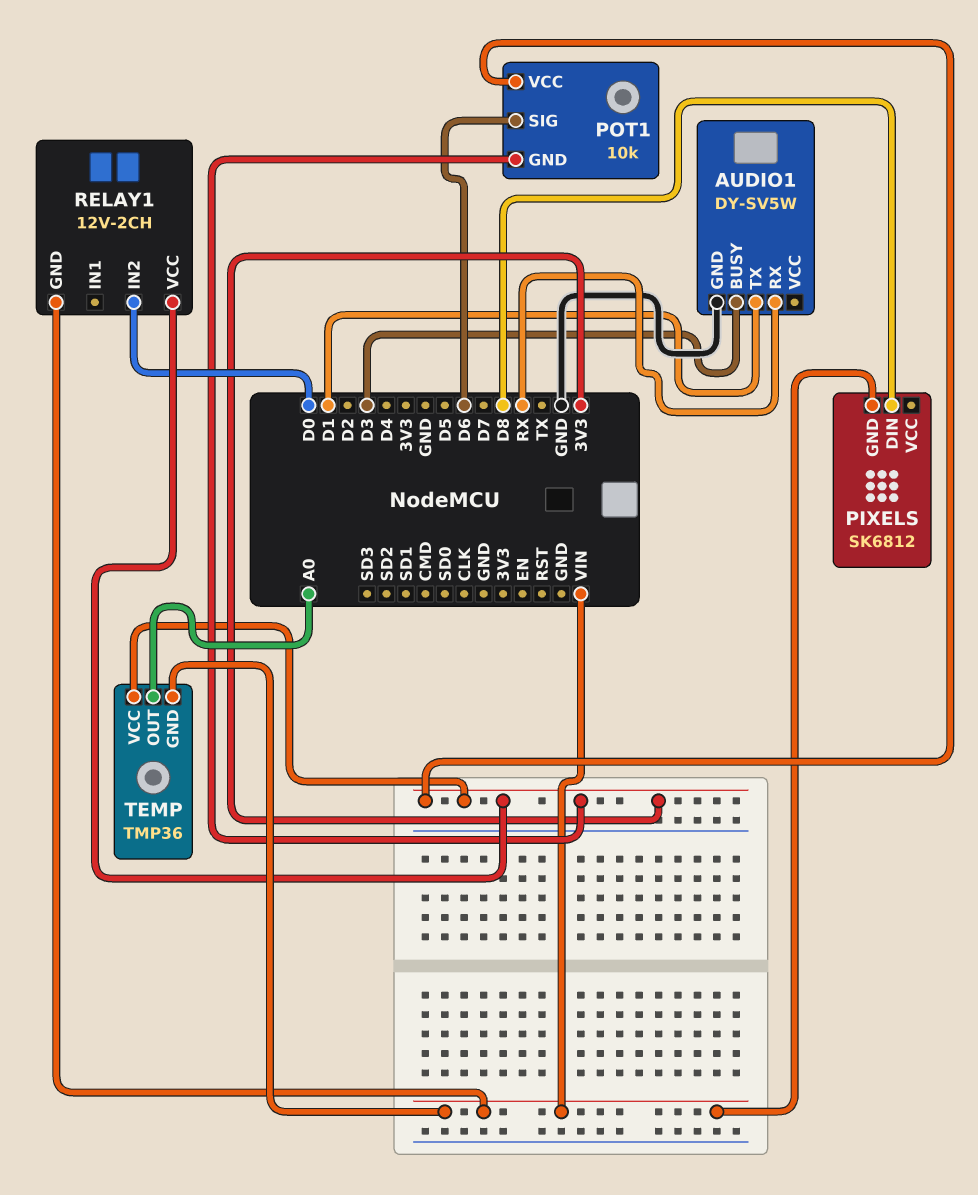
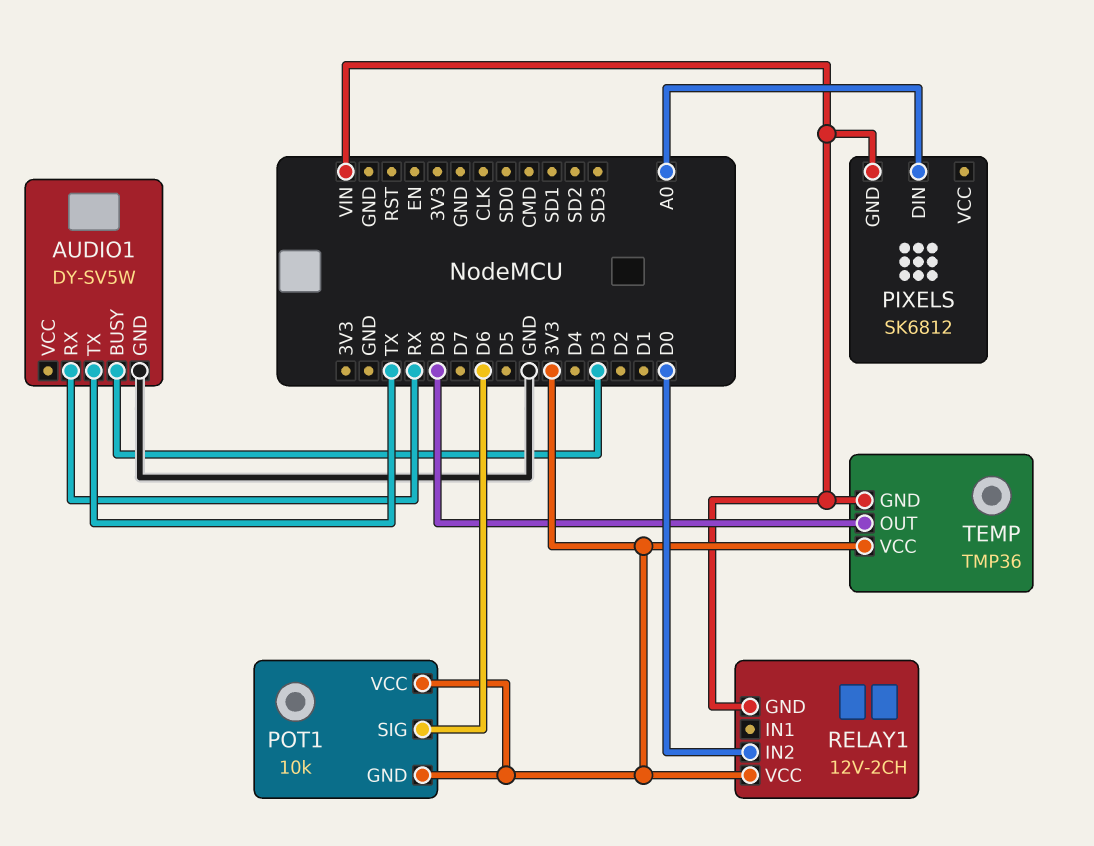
AUDIO1 pin TX: D1 -> TX
PIXELS pin DIN: D8 -> A0
TEMP pin OUT: A0 -> D8

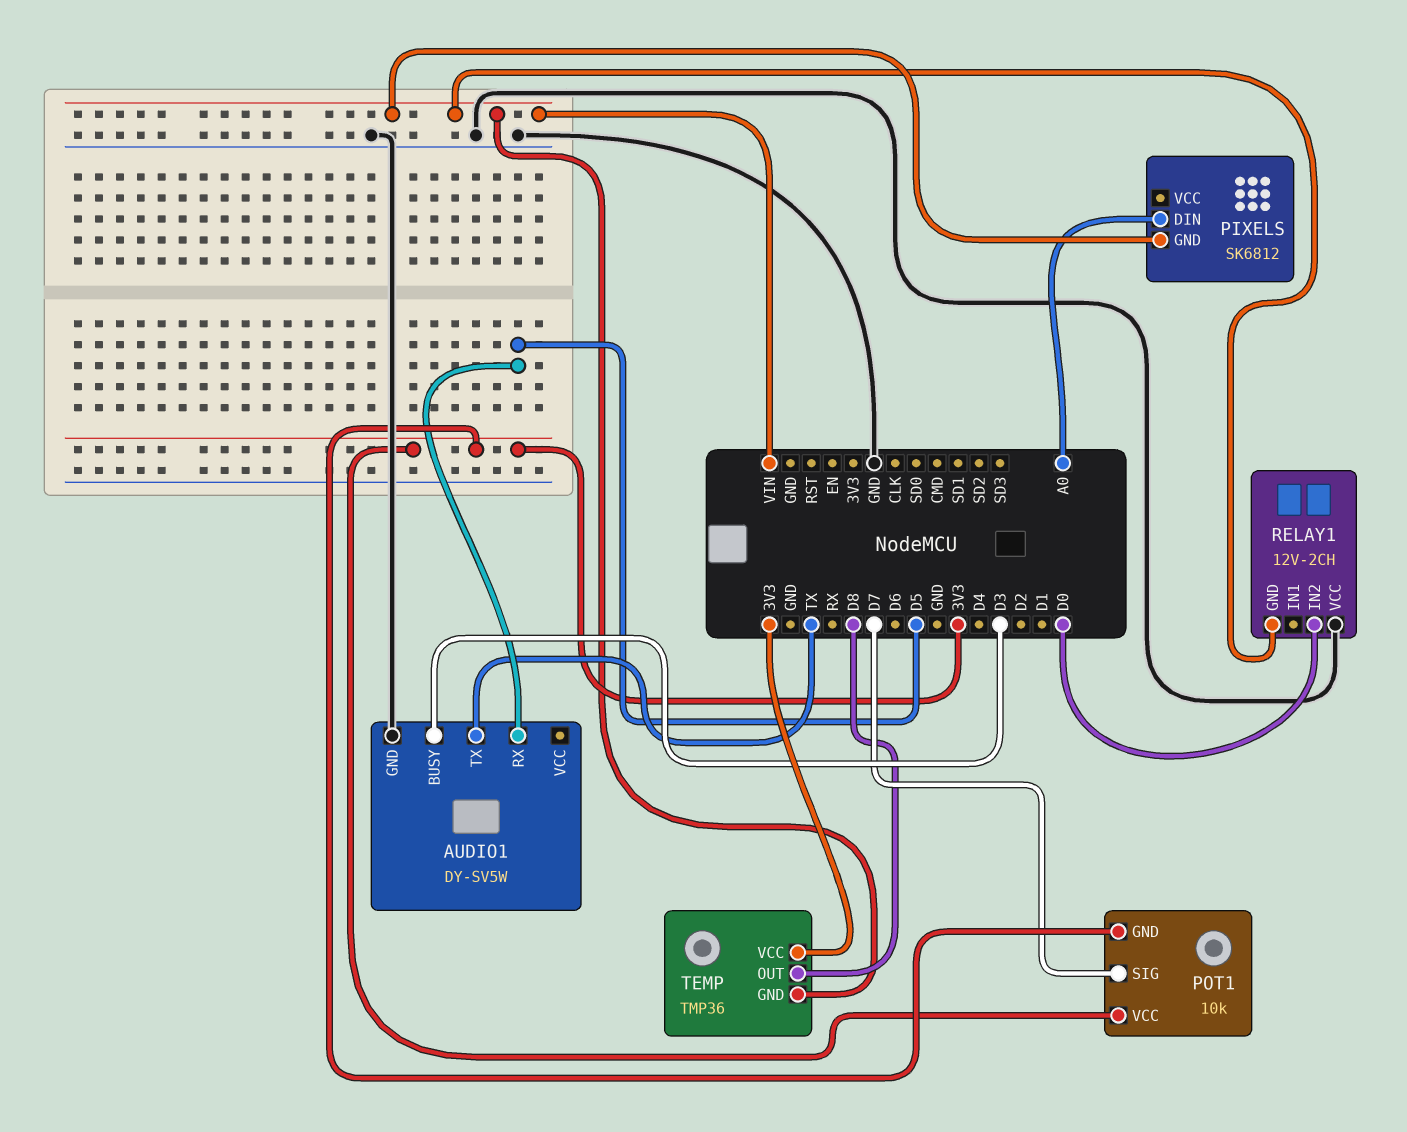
AUDIO1 pin RX: RX -> D5
POT1 pin SIG: D6 -> D7
RELAY1 pin VCC: 3V3 -> GND

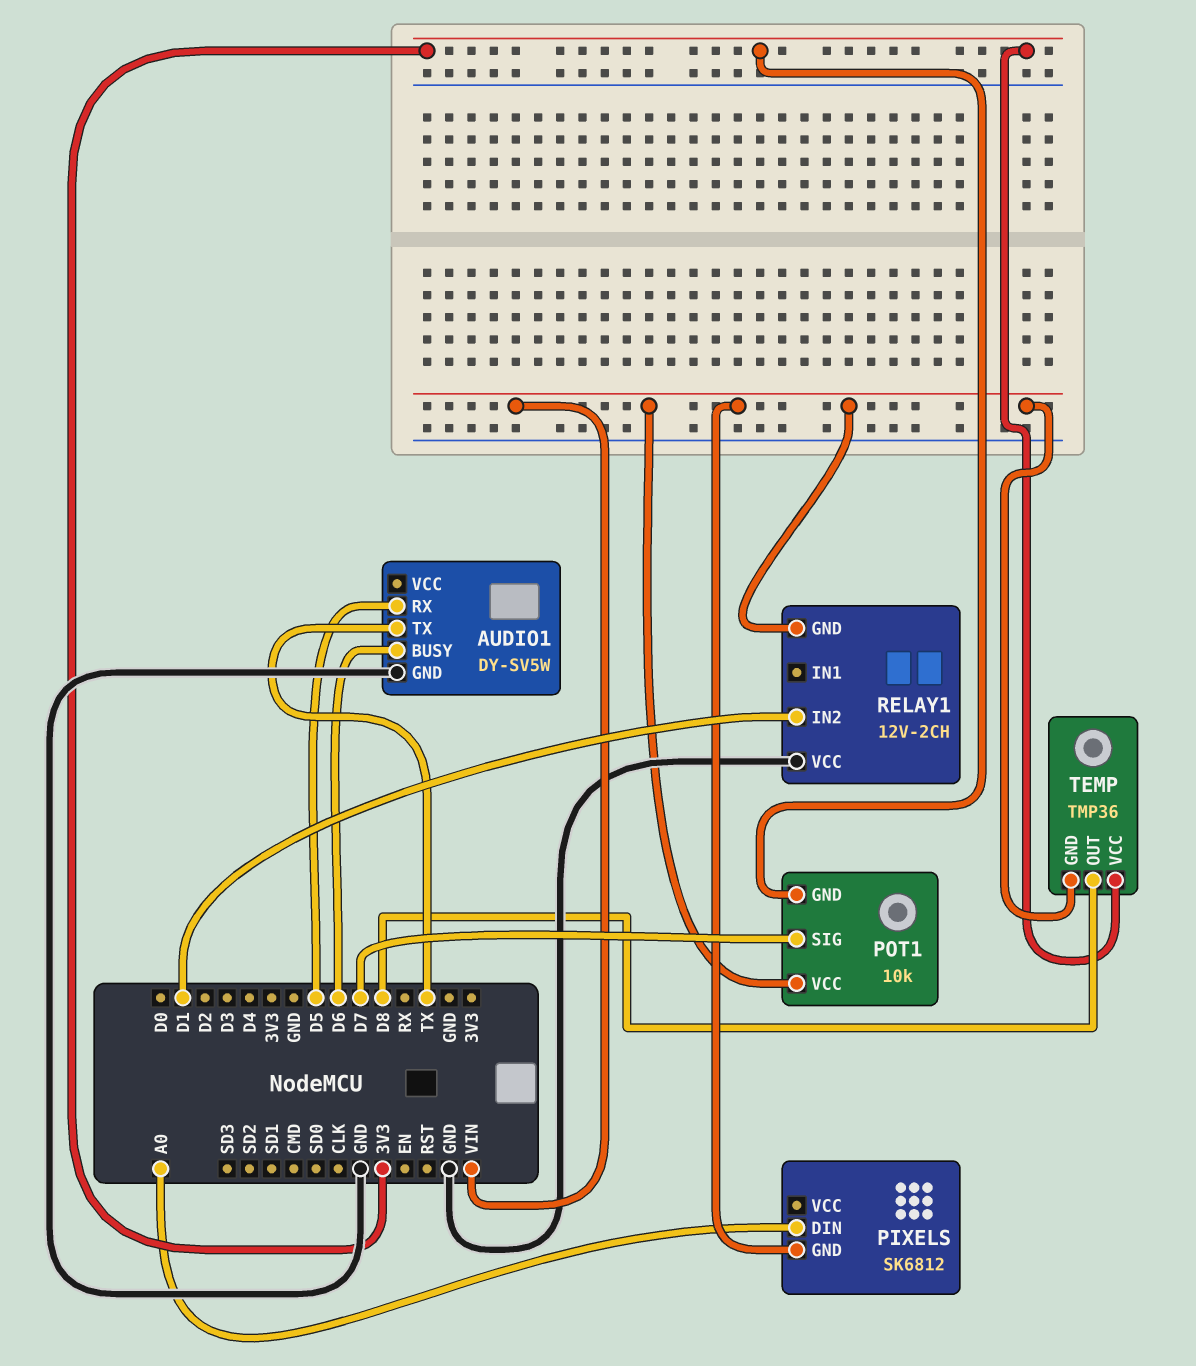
AUDIO1 pin BUSY: D3 -> D6
POT1 pin VCC: 3V3 -> VIN
RELAY1 pin IN2: D0 -> D1

